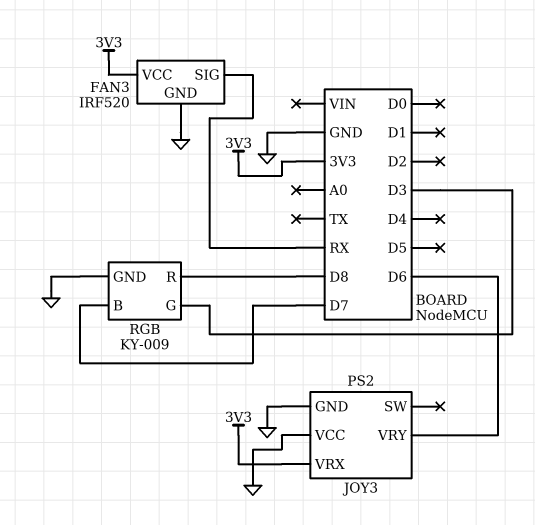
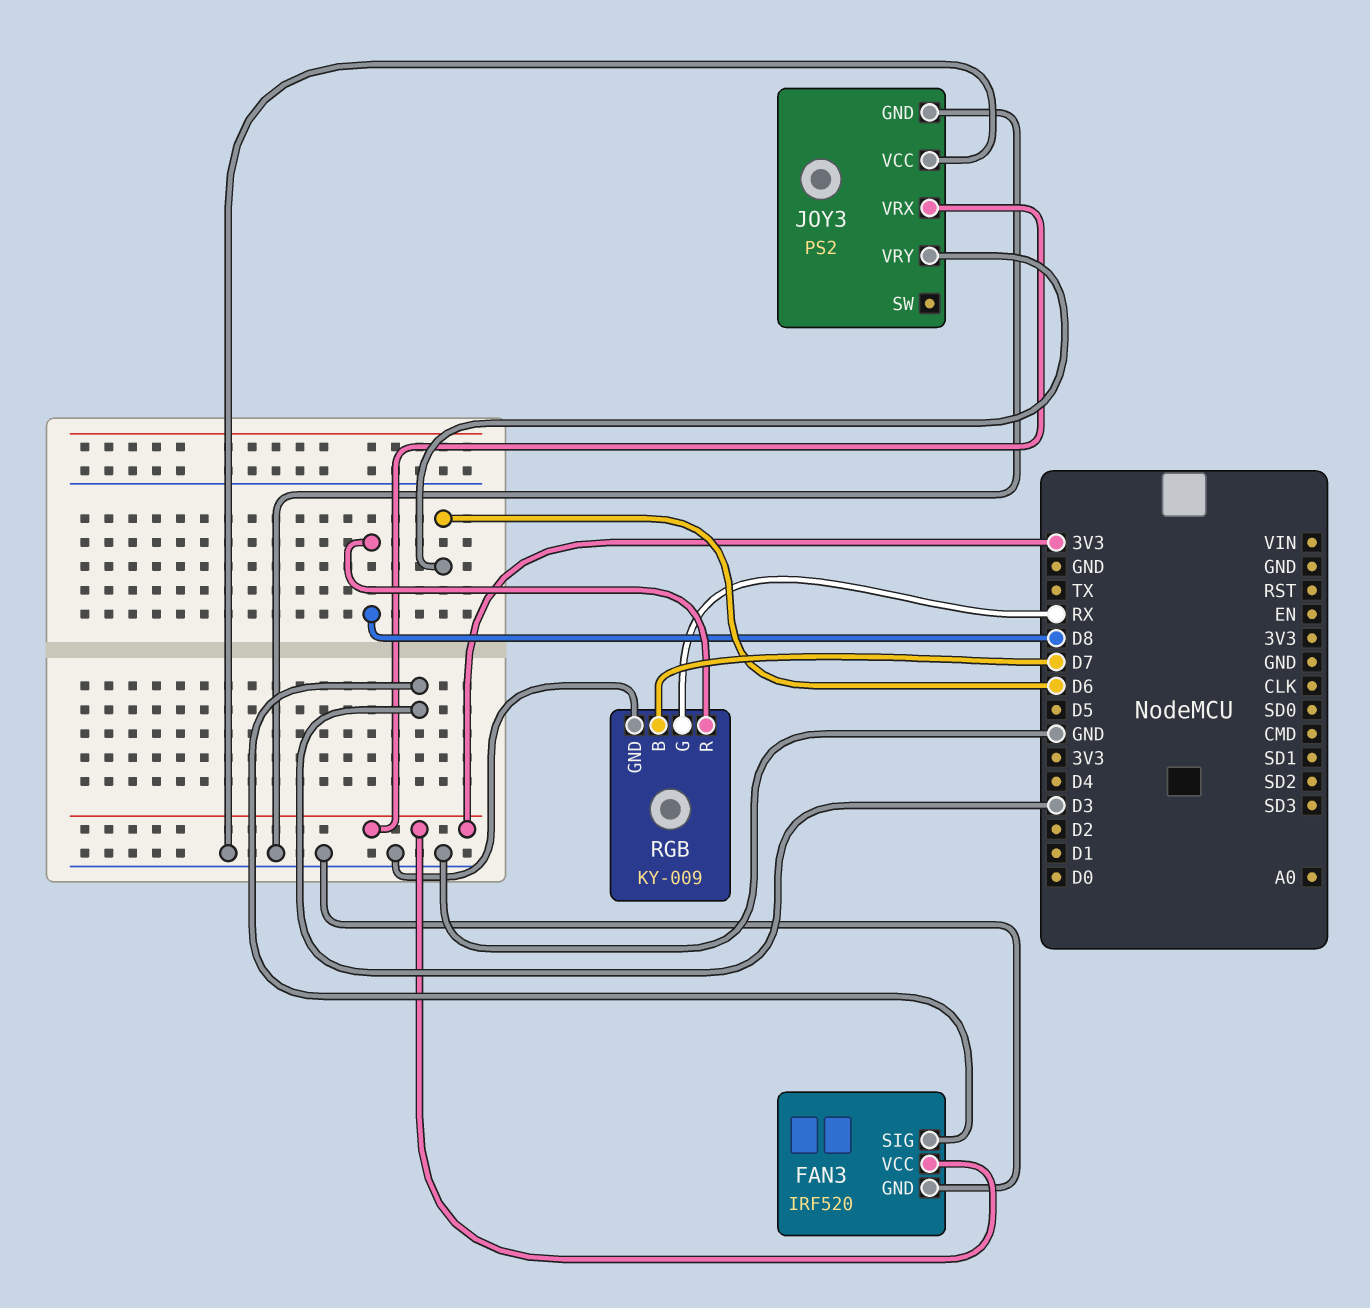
FAN3 pin SIG: RX -> D3
RGB pin G: D3 -> RX

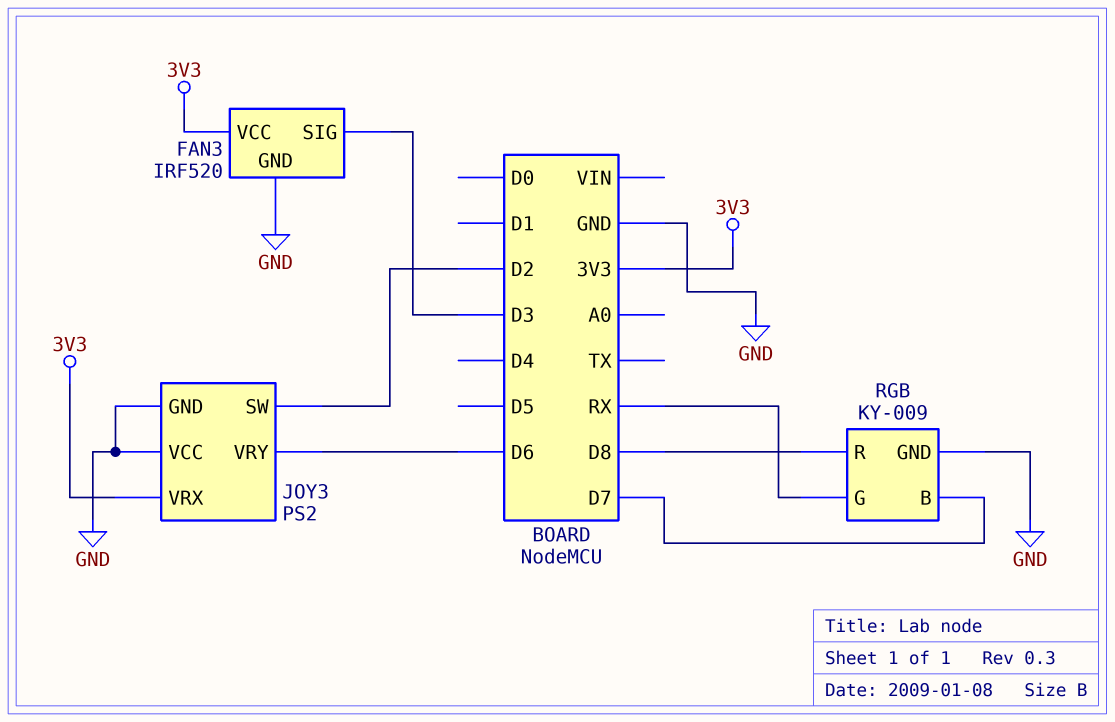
JOY3 pin SW: none -> D2

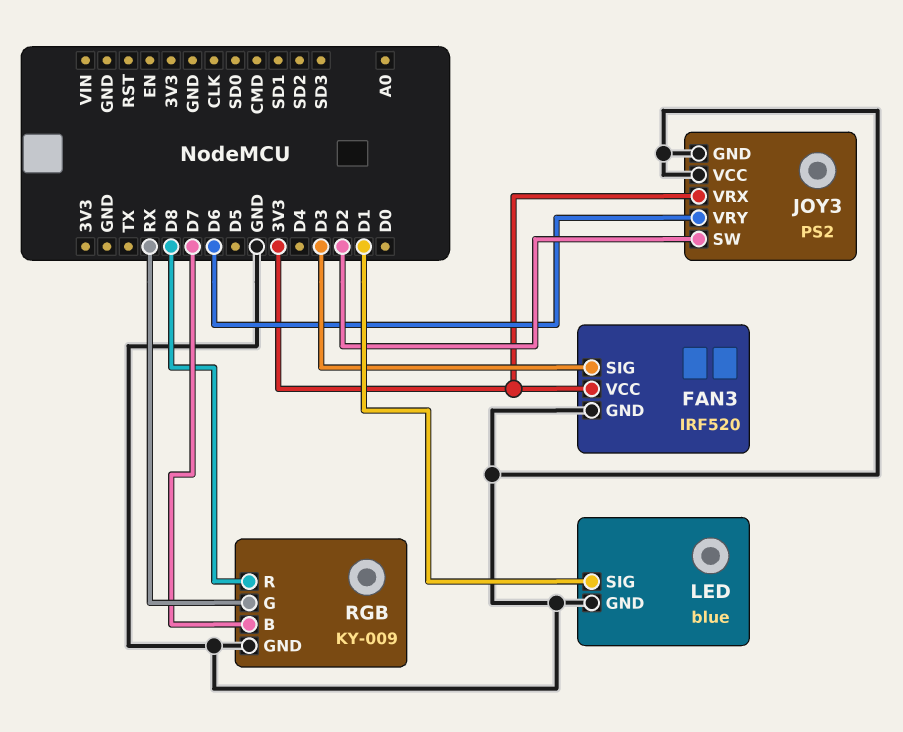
LED: none -> blue
LED pin GND: none -> GND
LED pin SIG: none -> D1

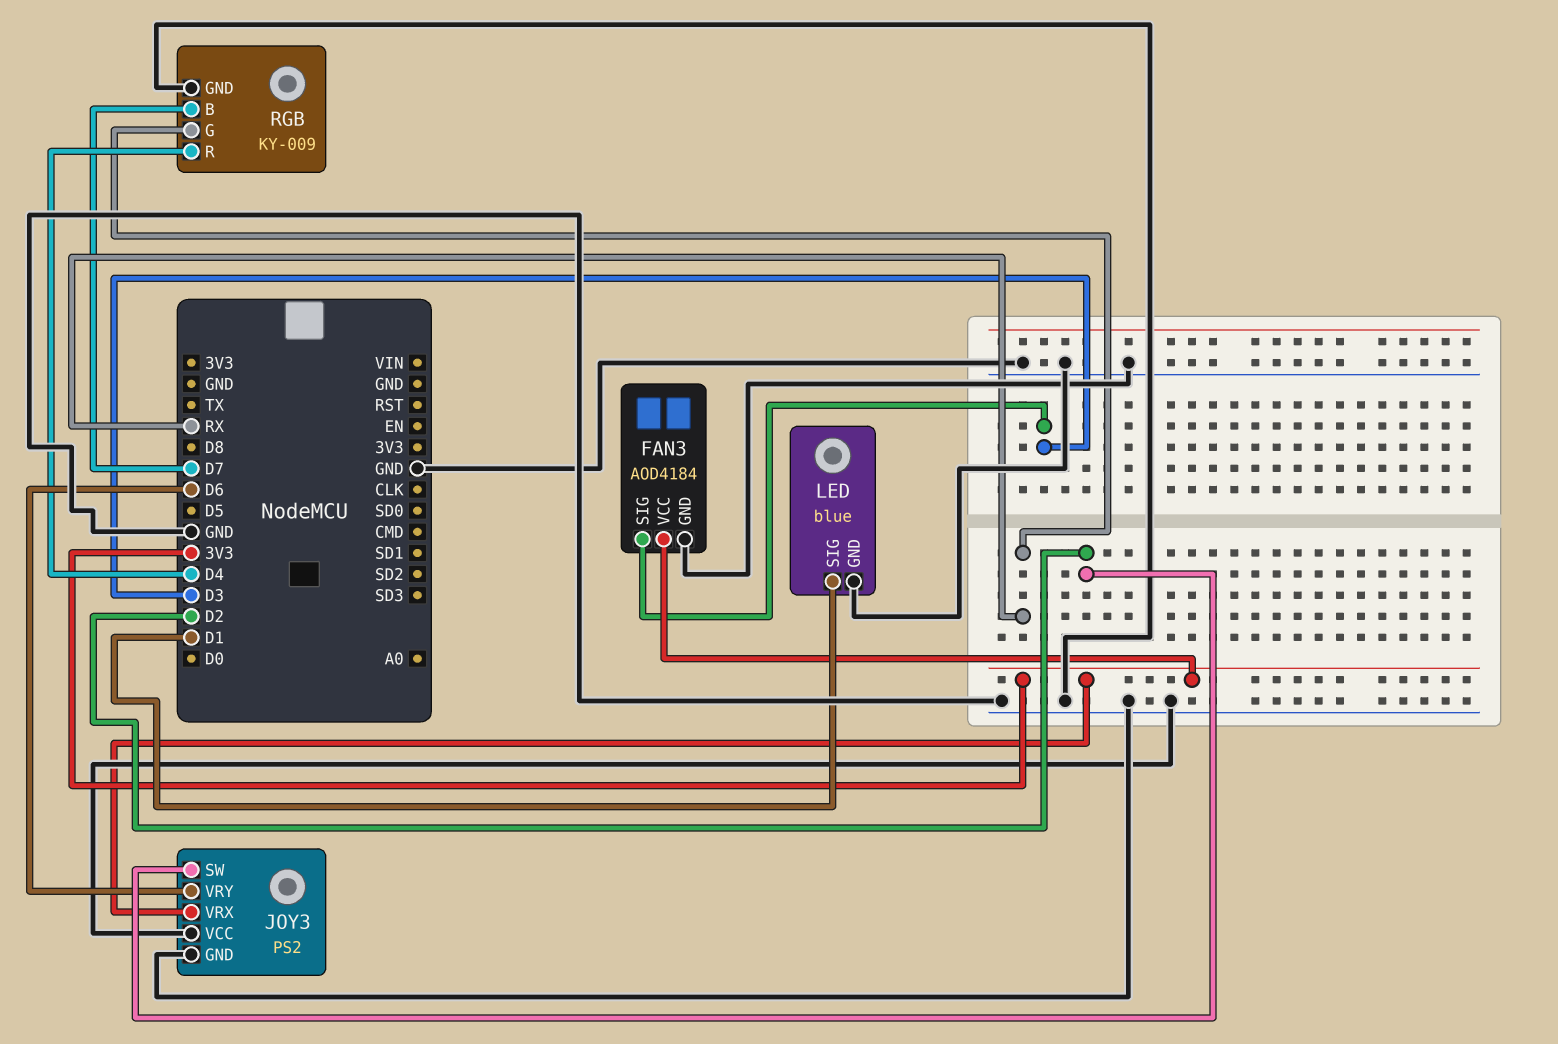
FAN3: IRF520 -> AOD4184
RGB pin R: D8 -> D4

